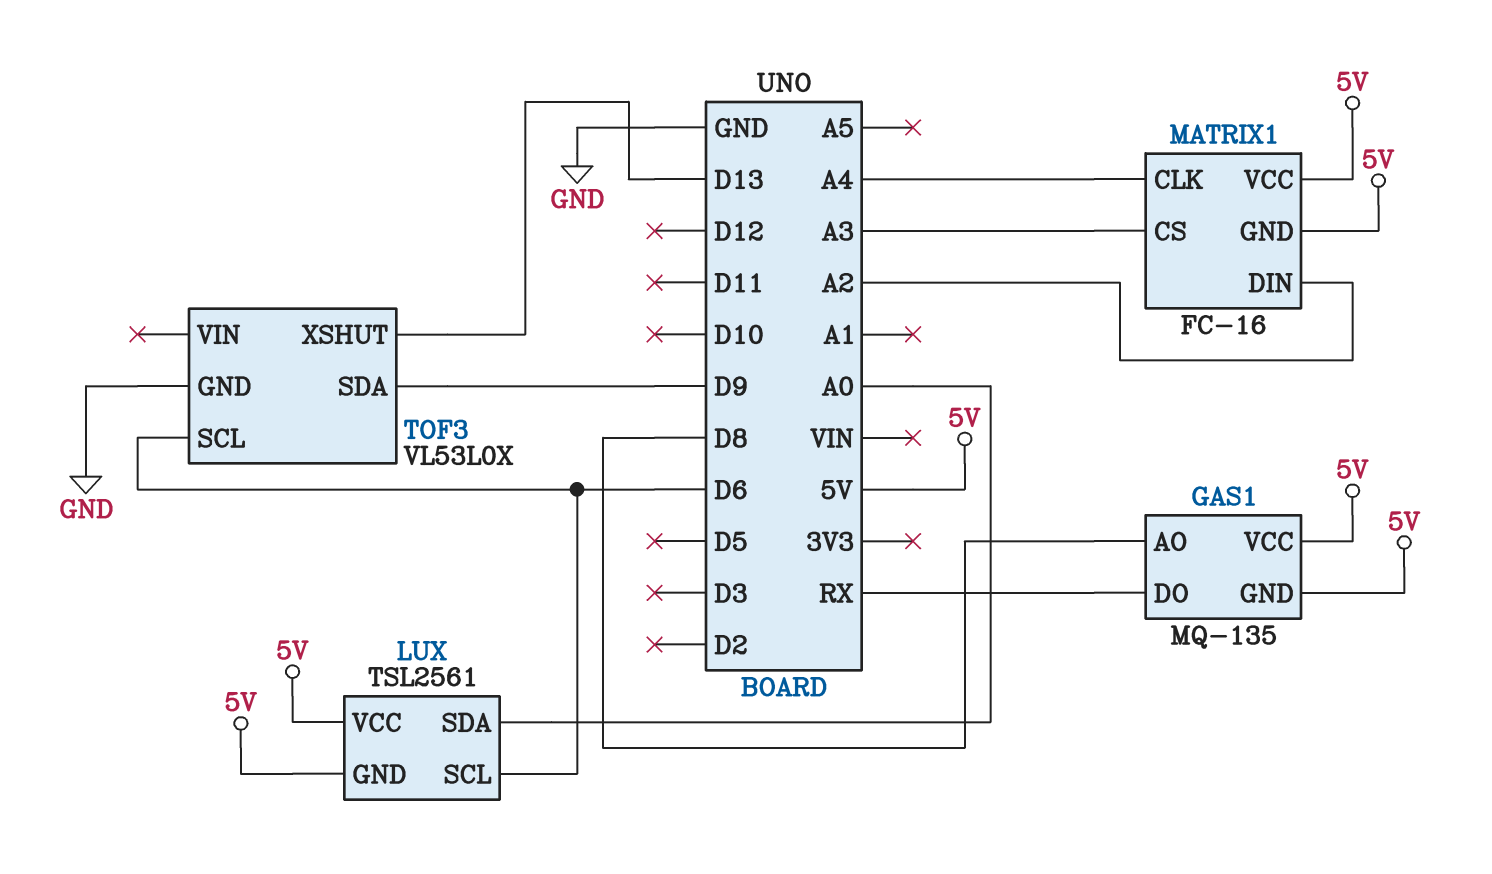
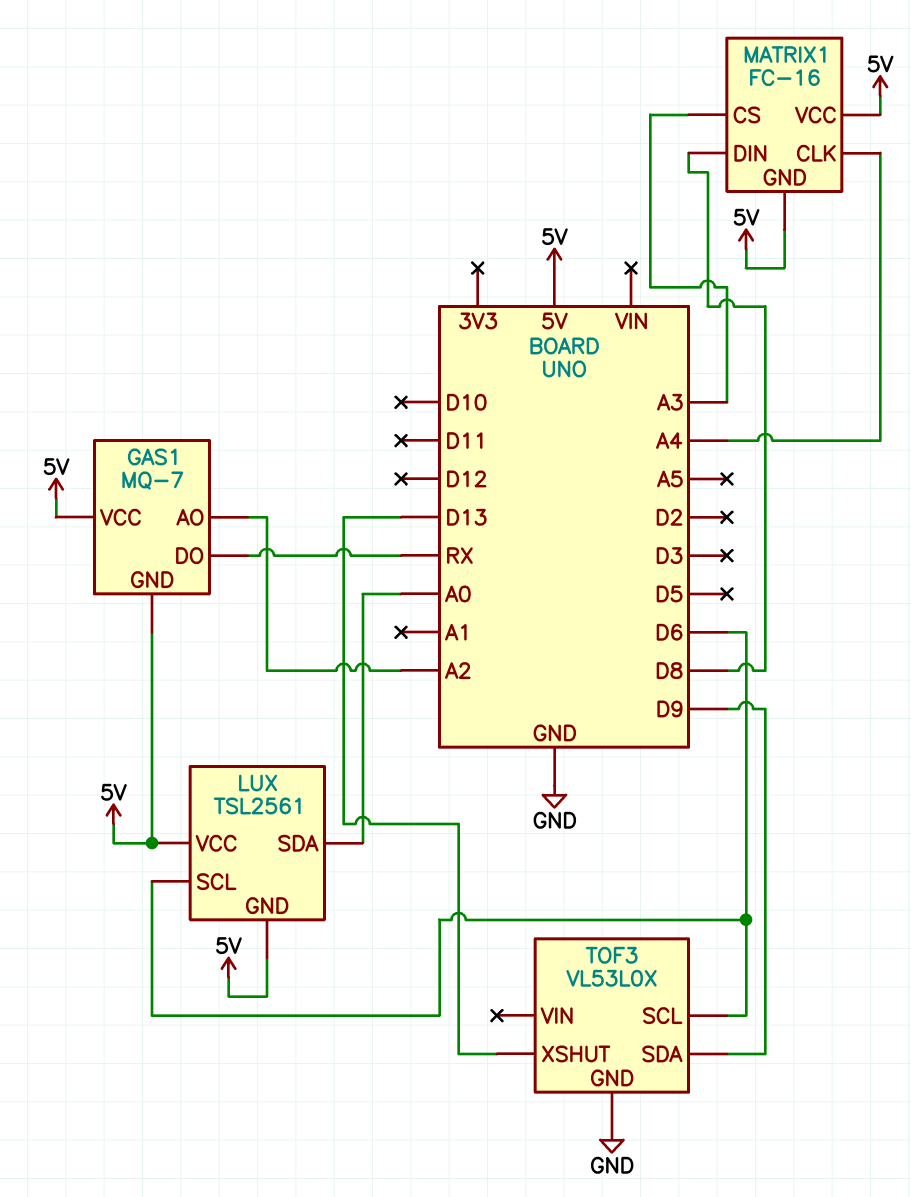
GAS1: MQ-135 -> MQ-7
GAS1 pin AO: D8 -> A2
MATRIX1 pin DIN: A2 -> D8

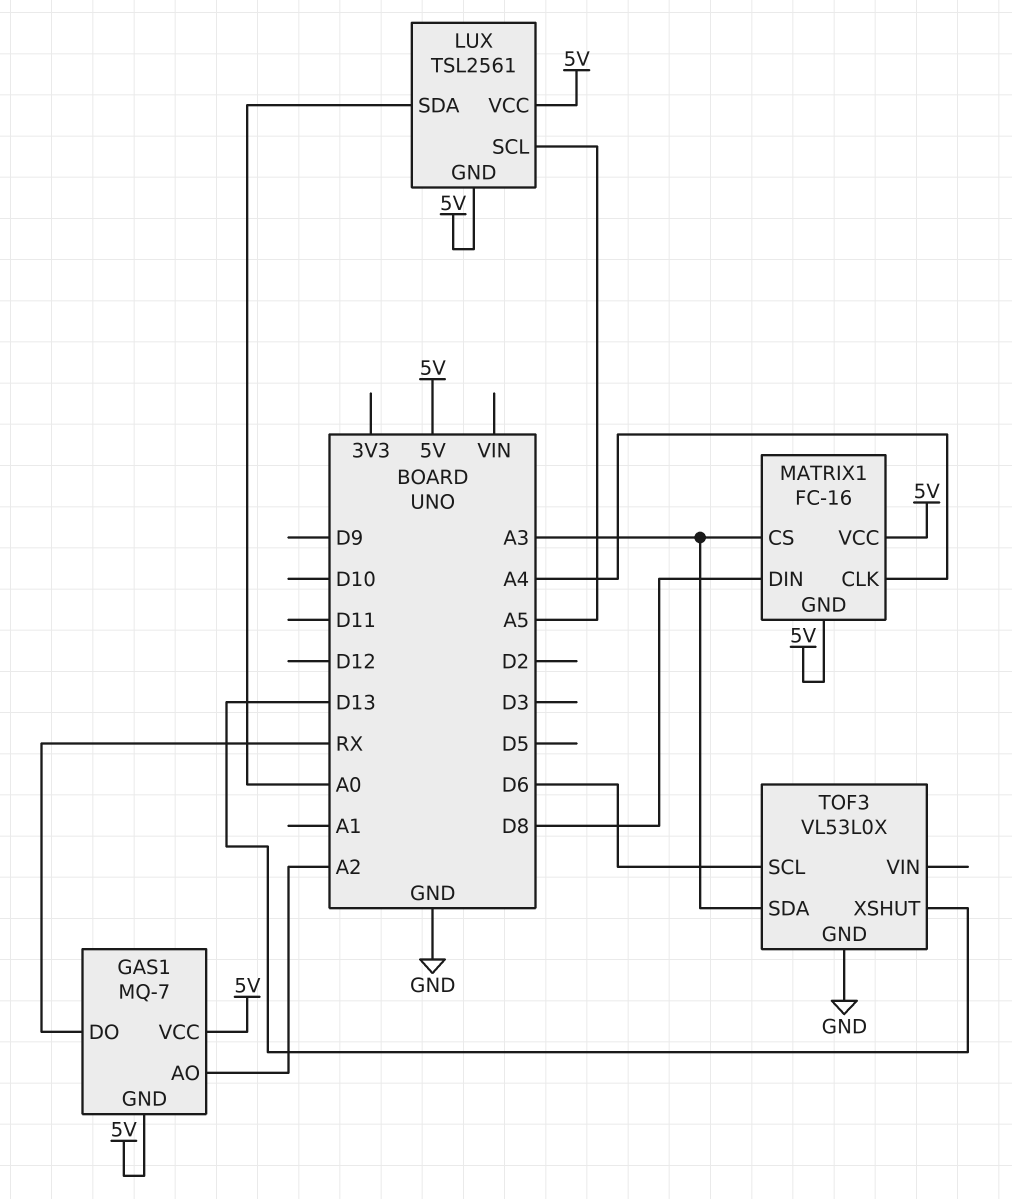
LUX pin SCL: D6 -> A5
TOF3 pin SDA: D9 -> A3

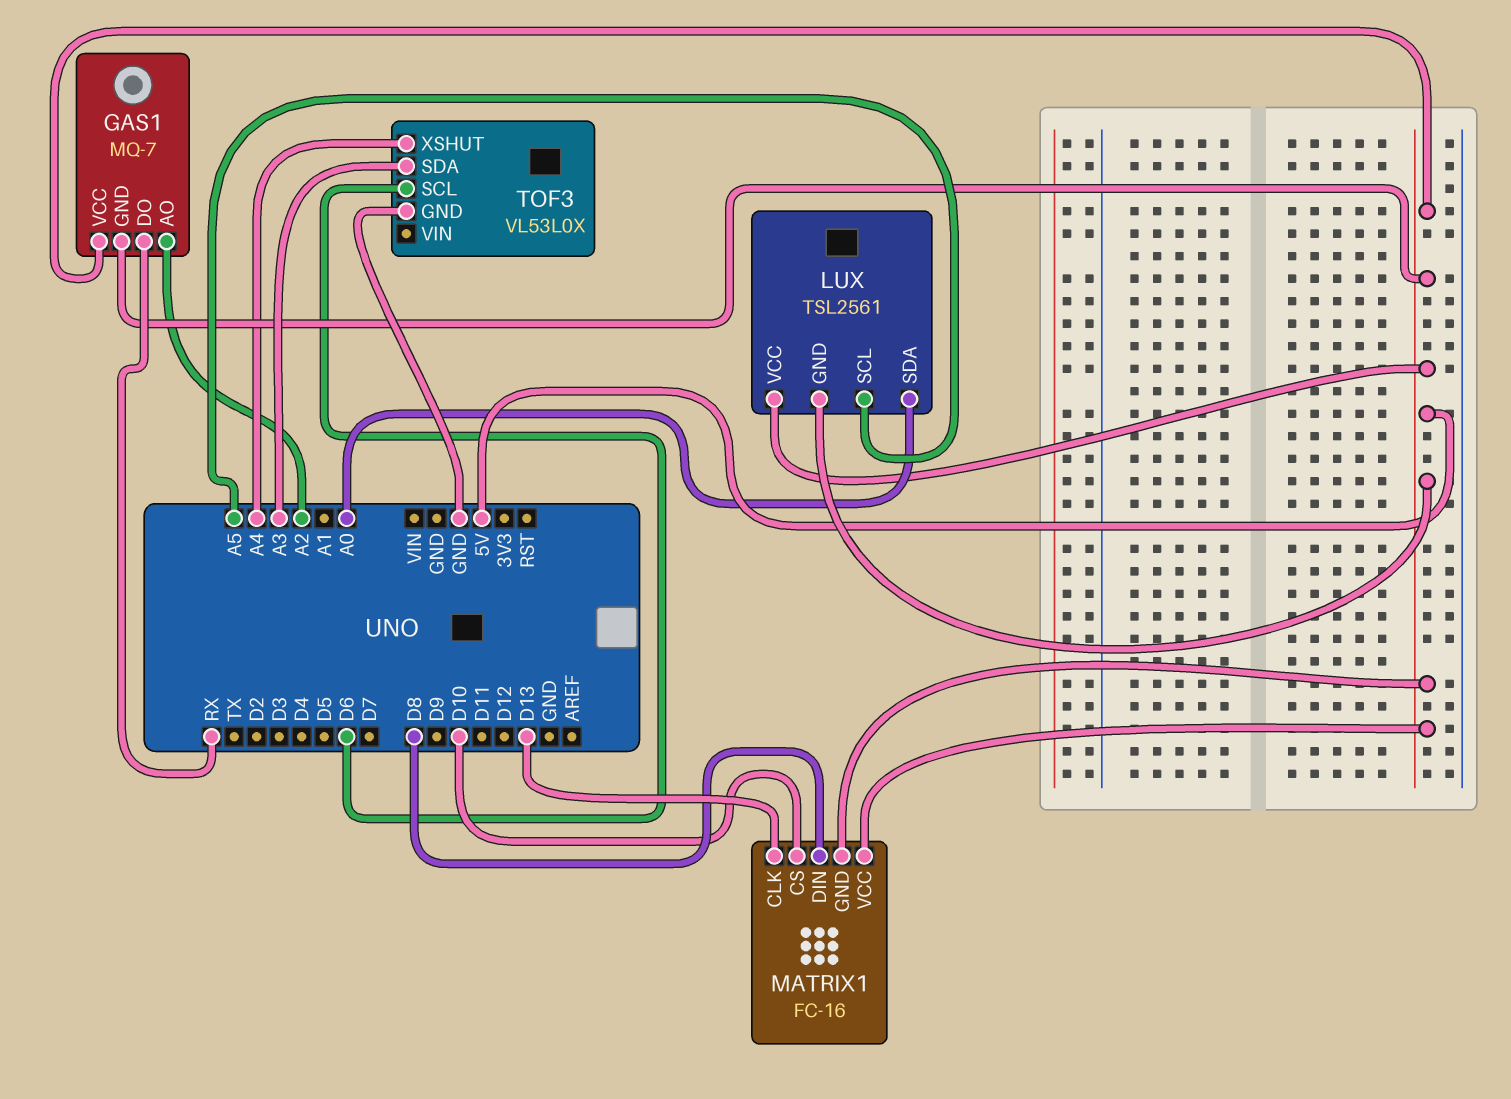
MATRIX1 pin CLK: A4 -> D13
MATRIX1 pin CS: A3 -> D10
TOF3 pin XSHUT: D13 -> A4

